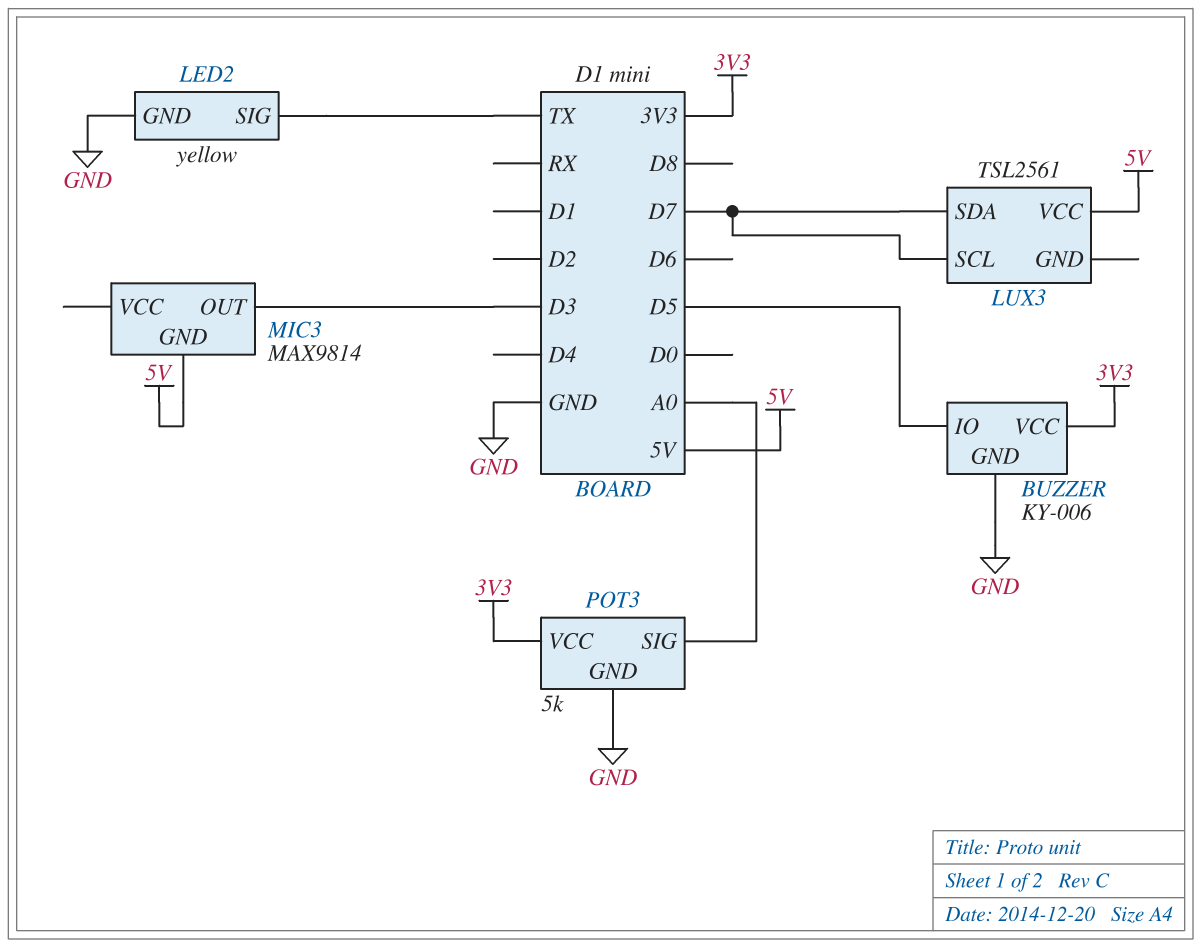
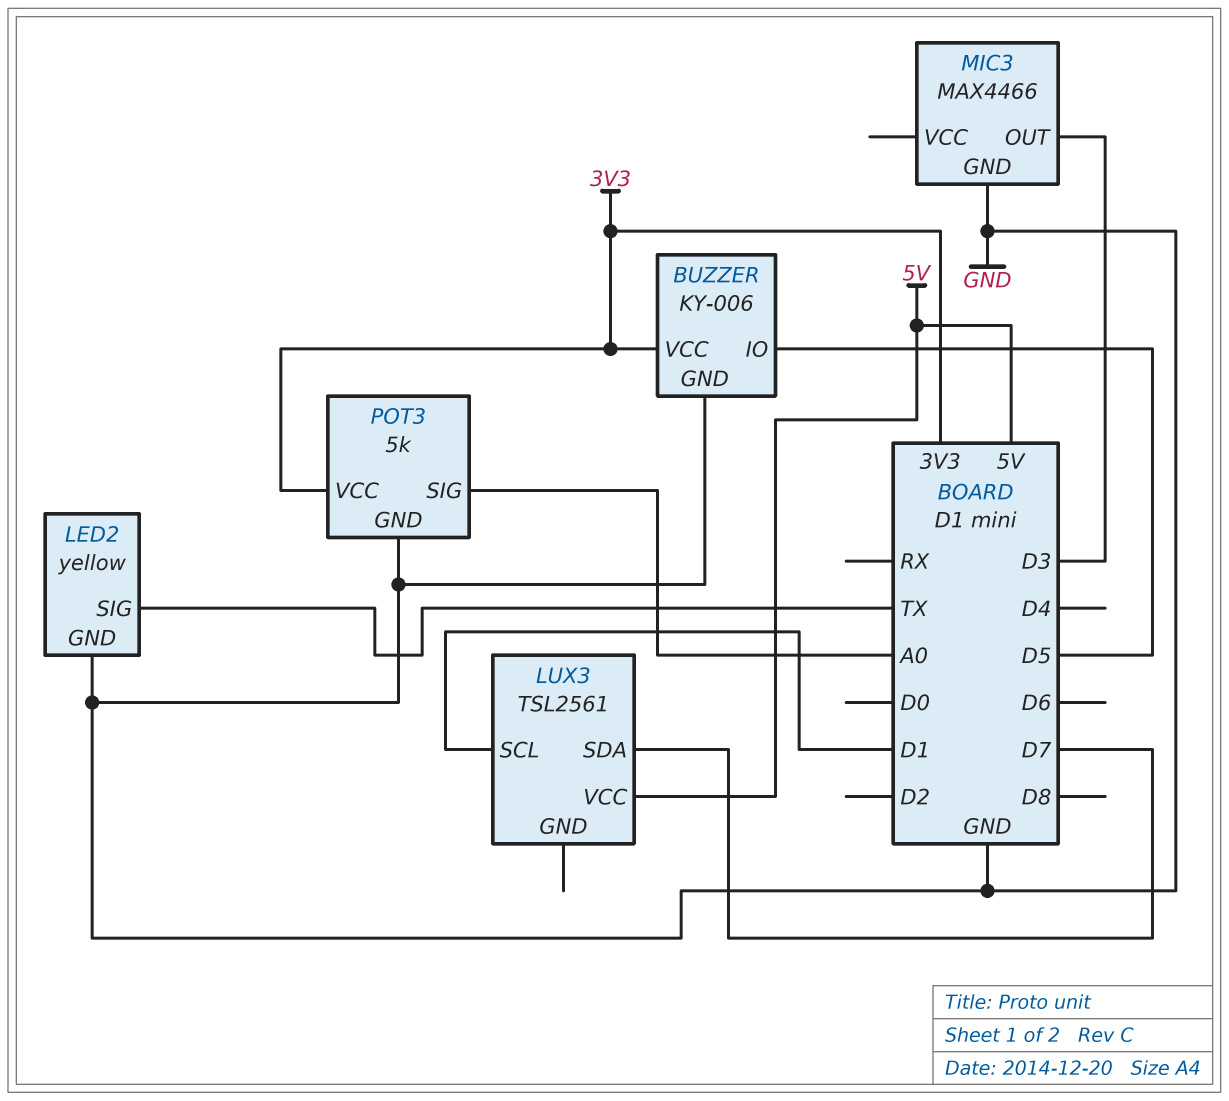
LUX3 pin SCL: D7 -> D1
MIC3: MAX9814 -> MAX4466
MIC3 pin GND: 5V -> GND

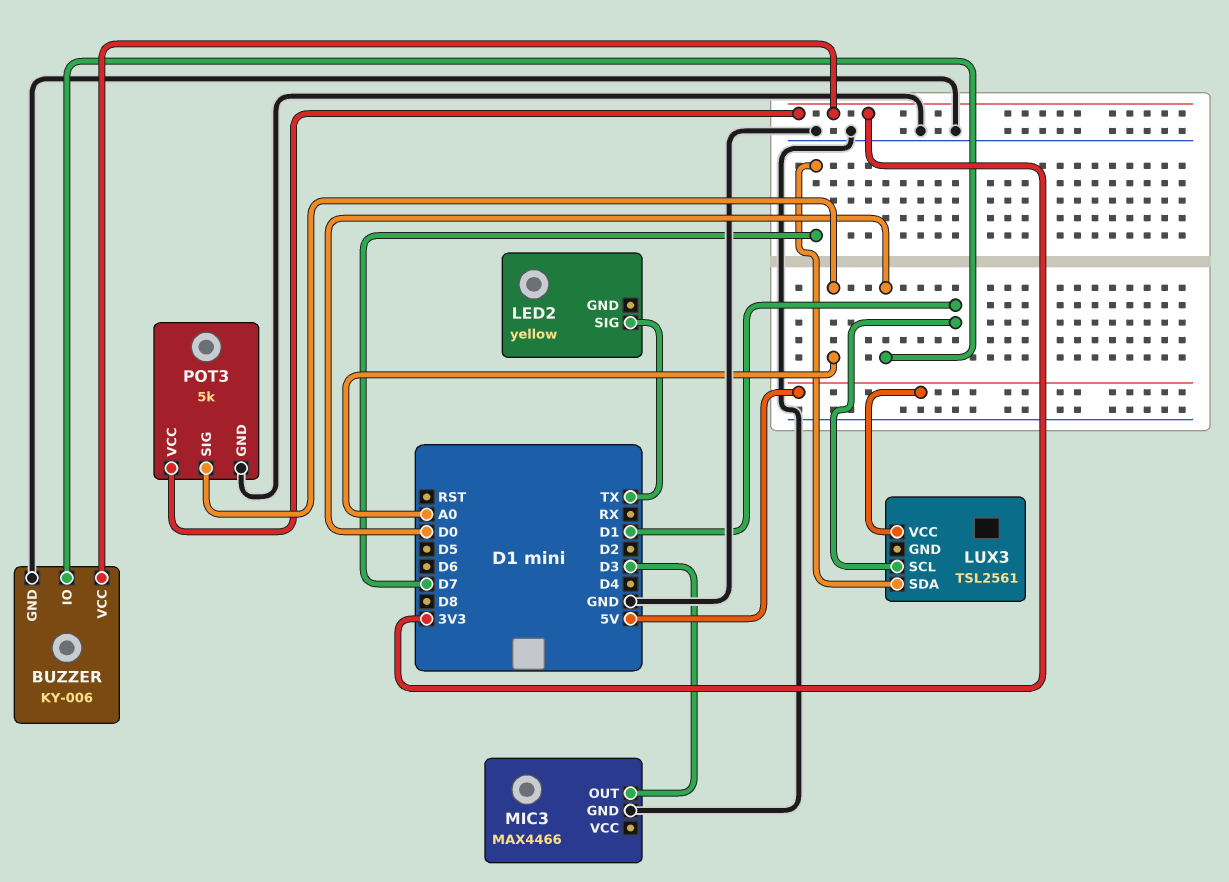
BUZZER pin IO: D5 -> D0
LED2 pin GND: GND -> none

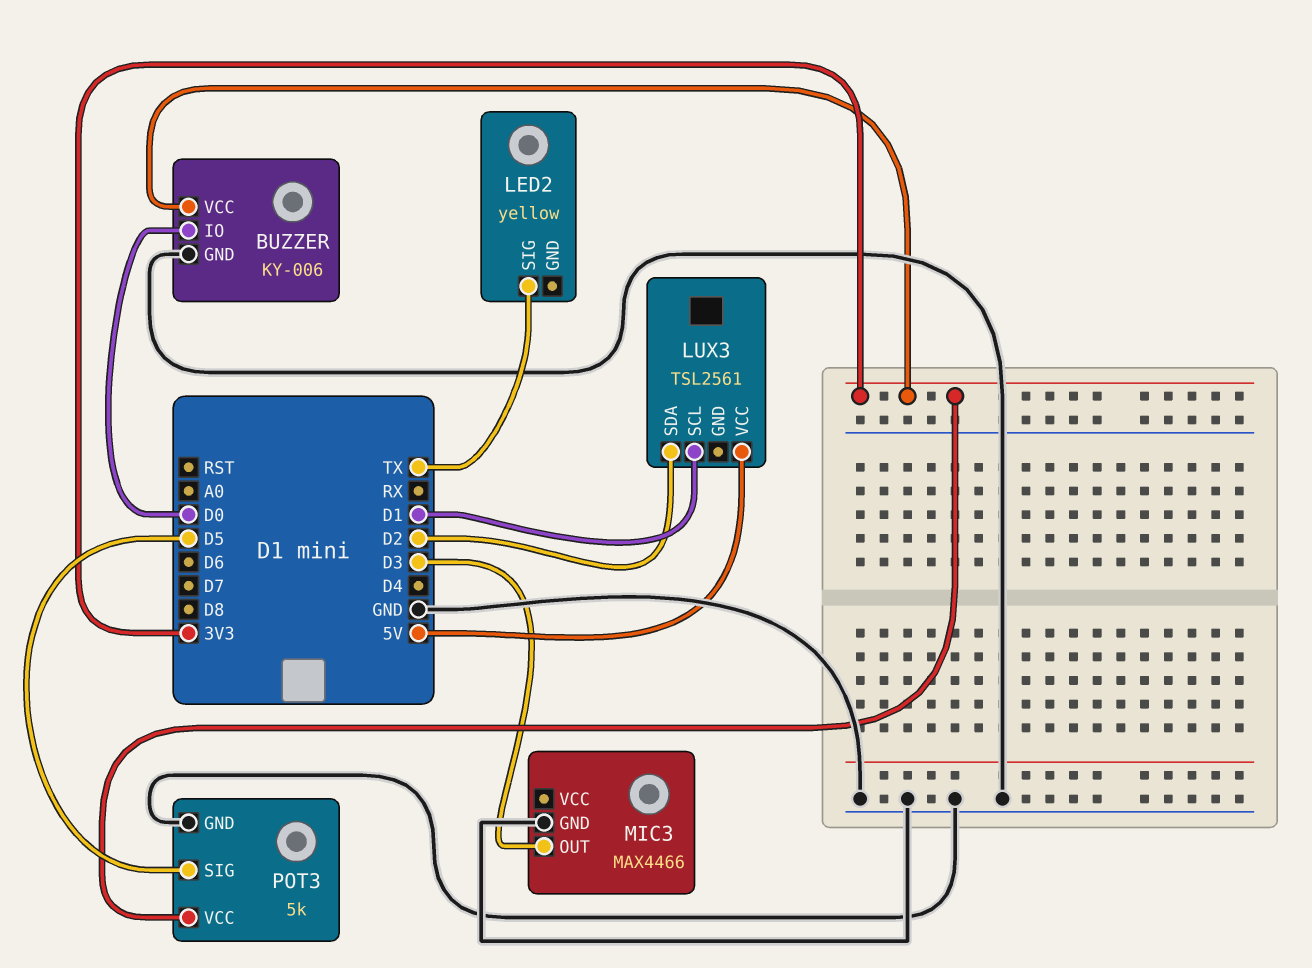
LUX3 pin SDA: D7 -> D2
POT3 pin SIG: A0 -> D5

